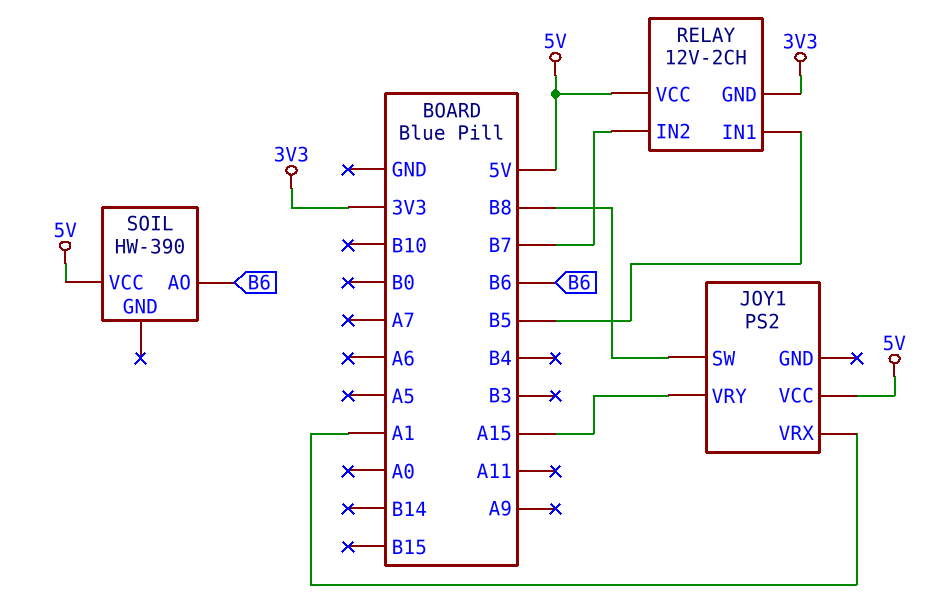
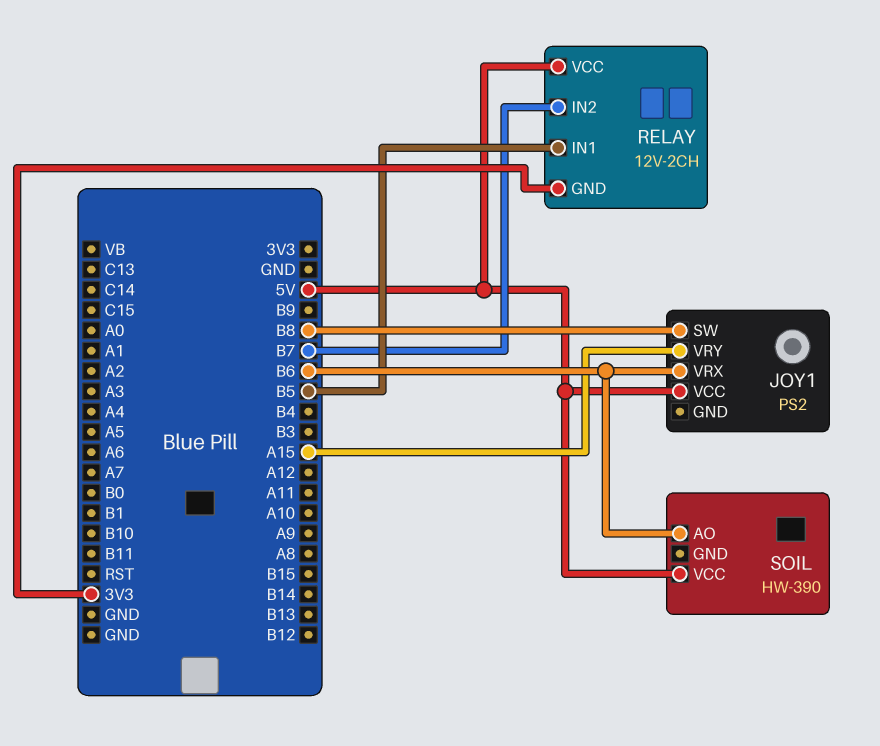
JOY1 pin VRX: A1 -> B6

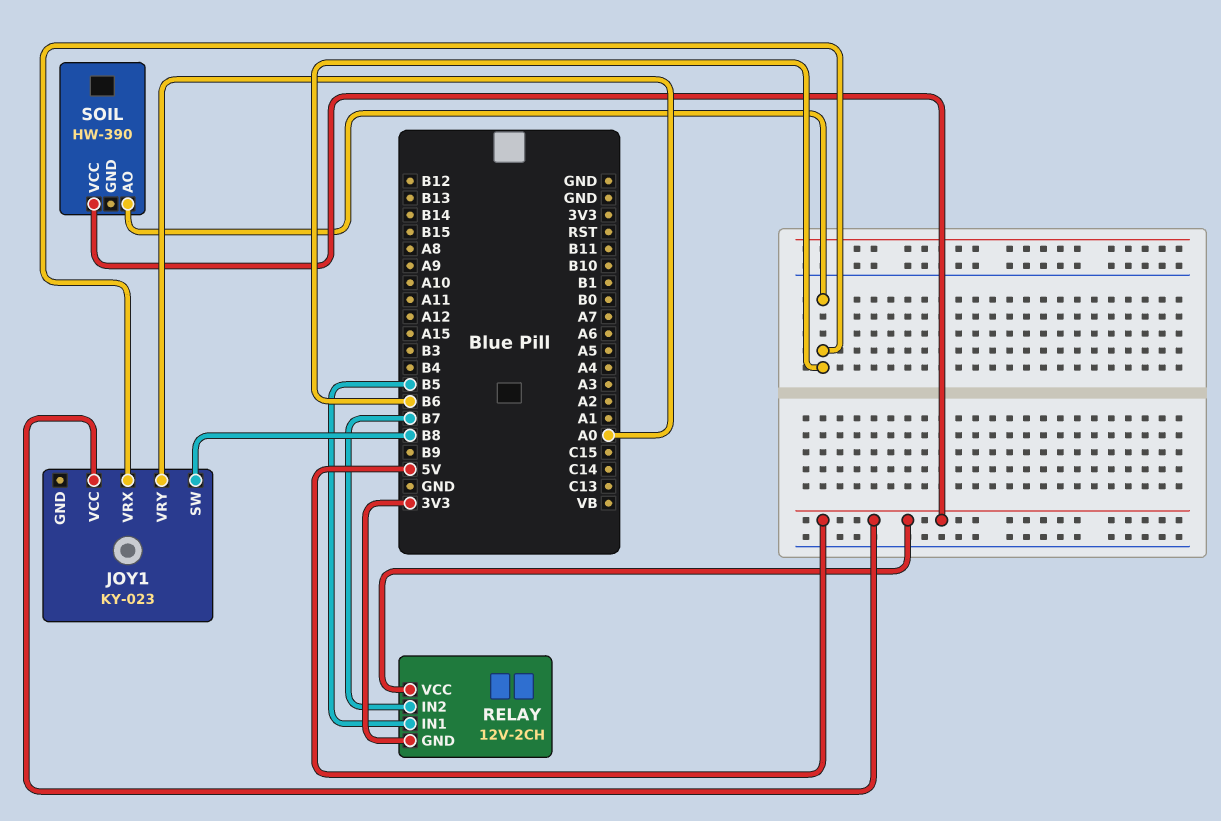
JOY1: PS2 -> KY-023
JOY1 pin VRY: A15 -> A0

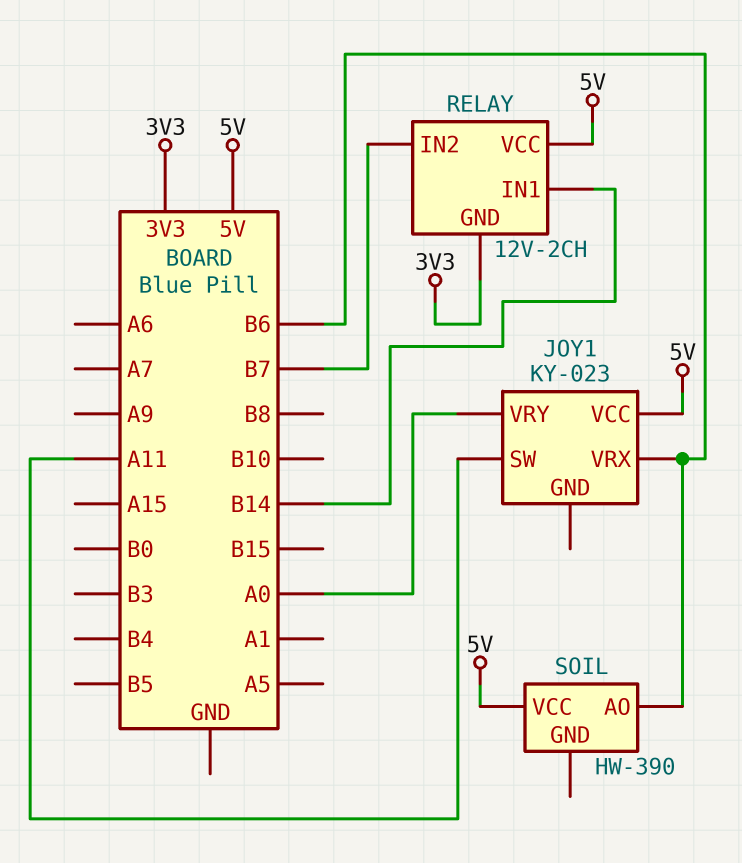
JOY1 pin SW: B8 -> A11
RELAY pin IN1: B5 -> B14

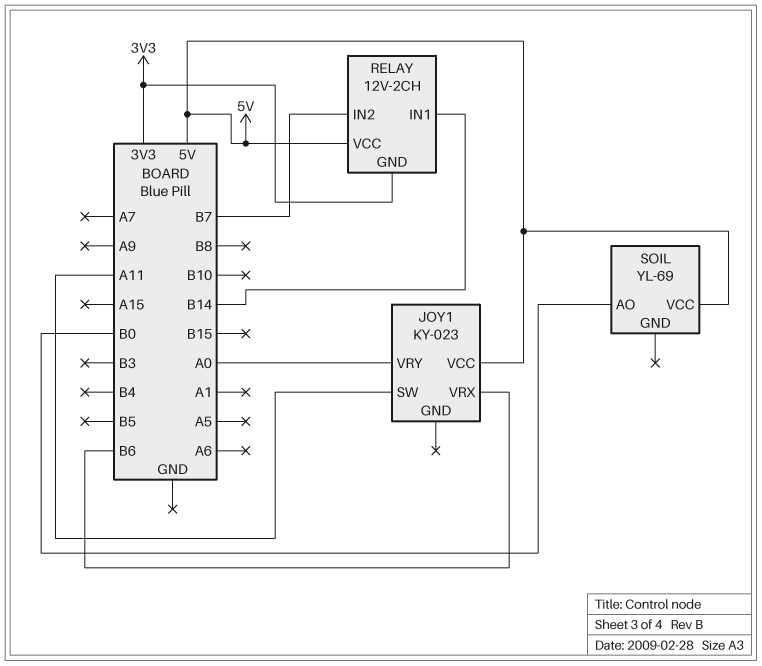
SOIL: HW-390 -> YL-69
SOIL pin AO: B6 -> B0

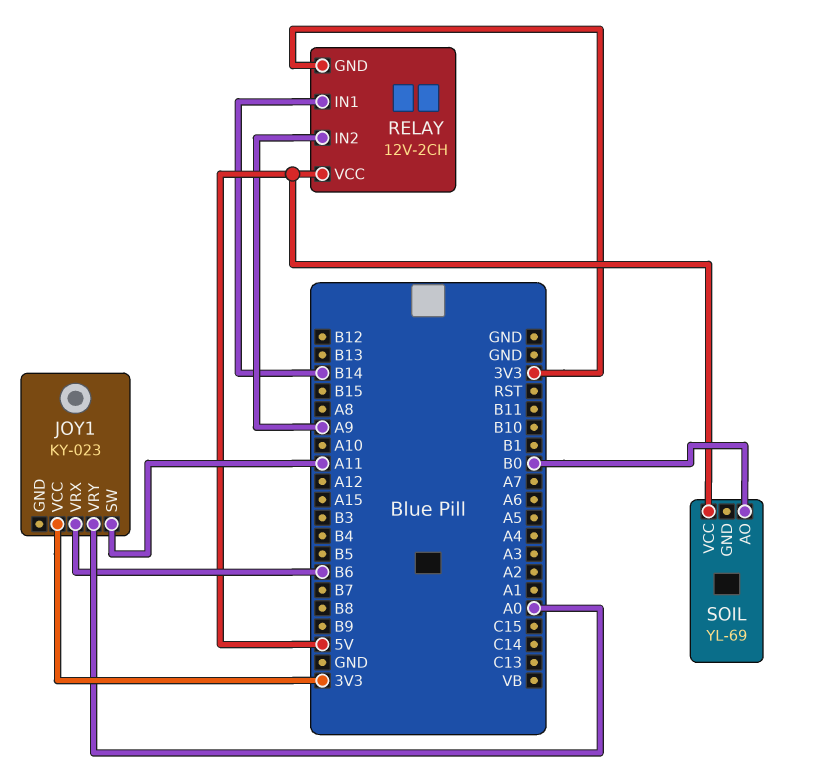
JOY1 pin VCC: 5V -> 3V3
RELAY pin IN2: B7 -> A9

